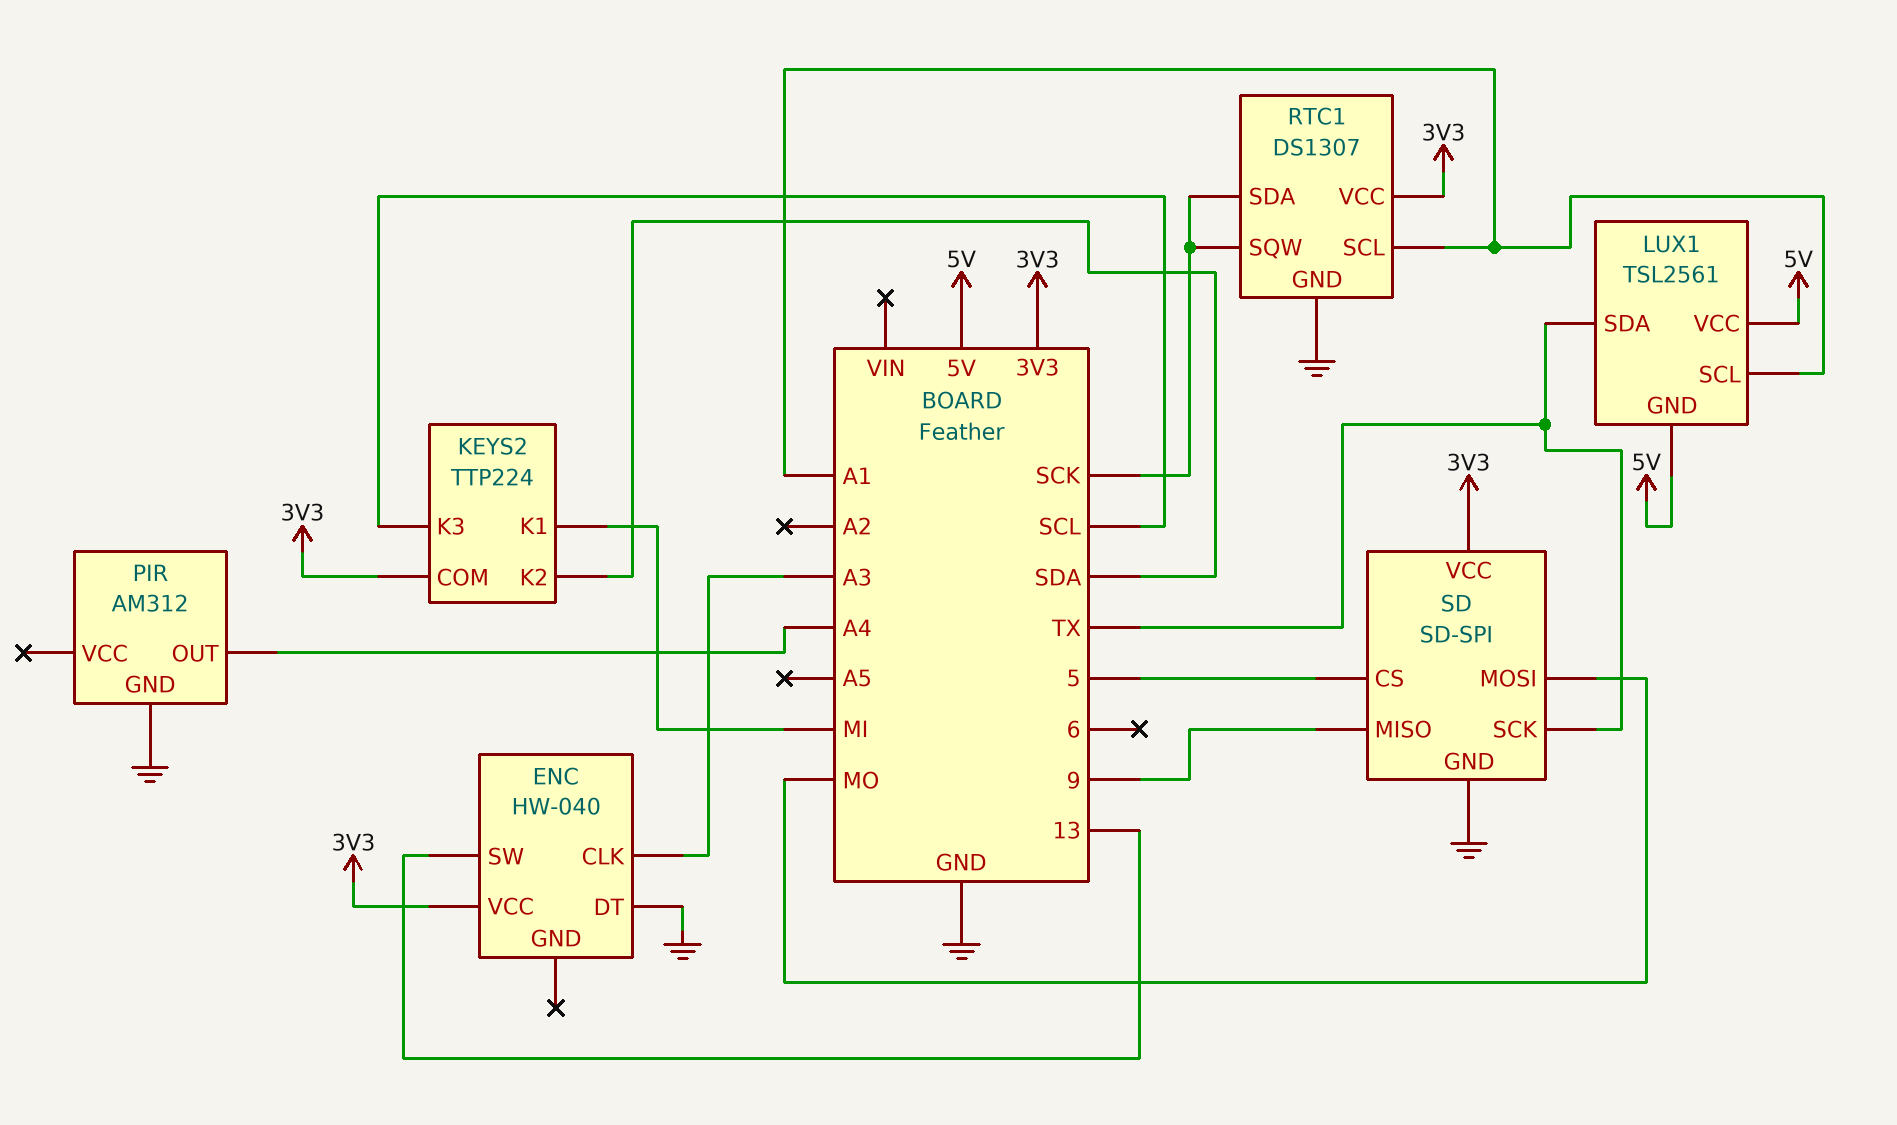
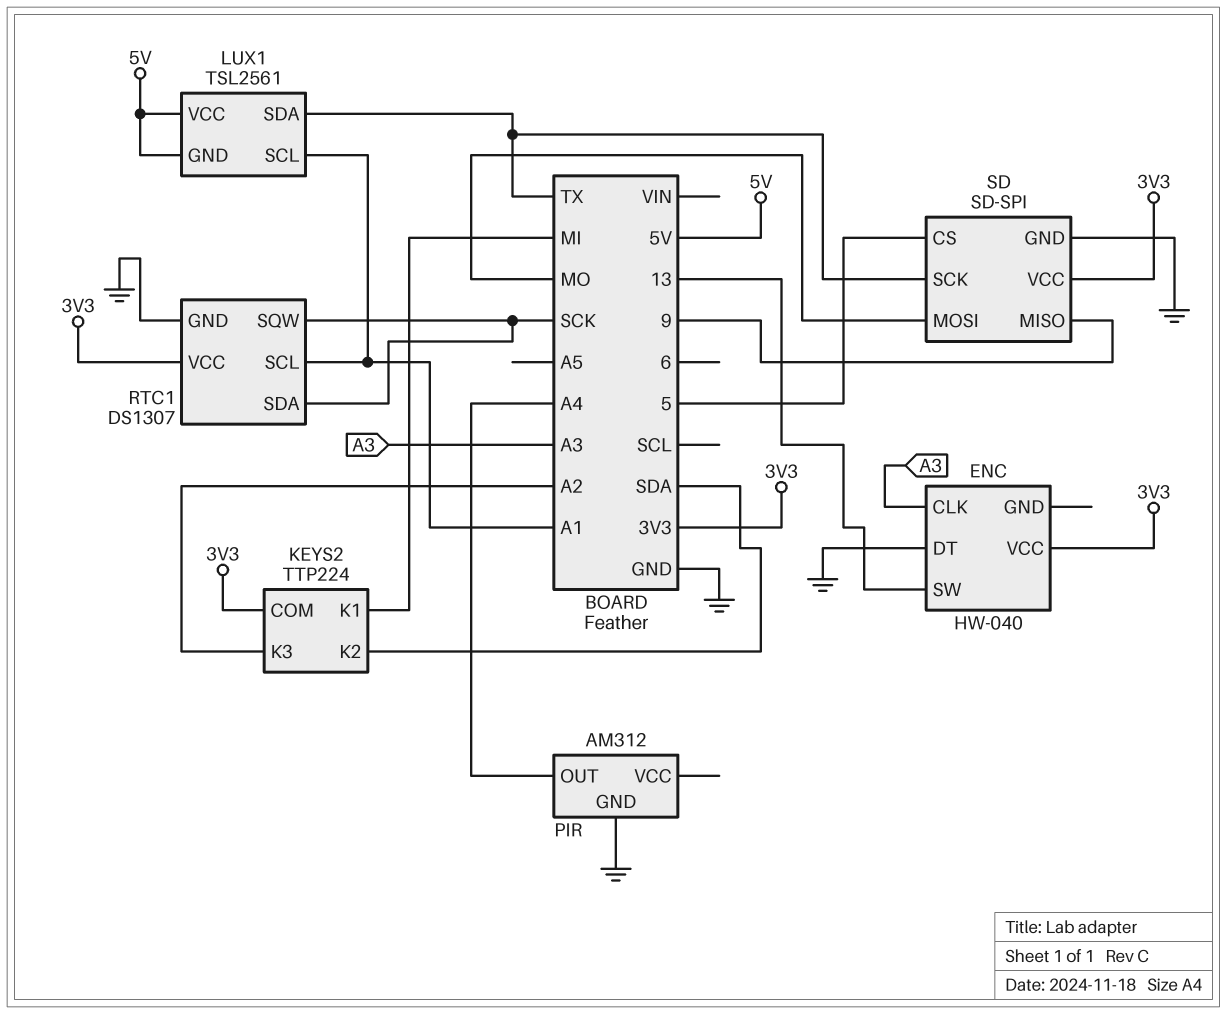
KEYS2 pin K3: SCL -> A2

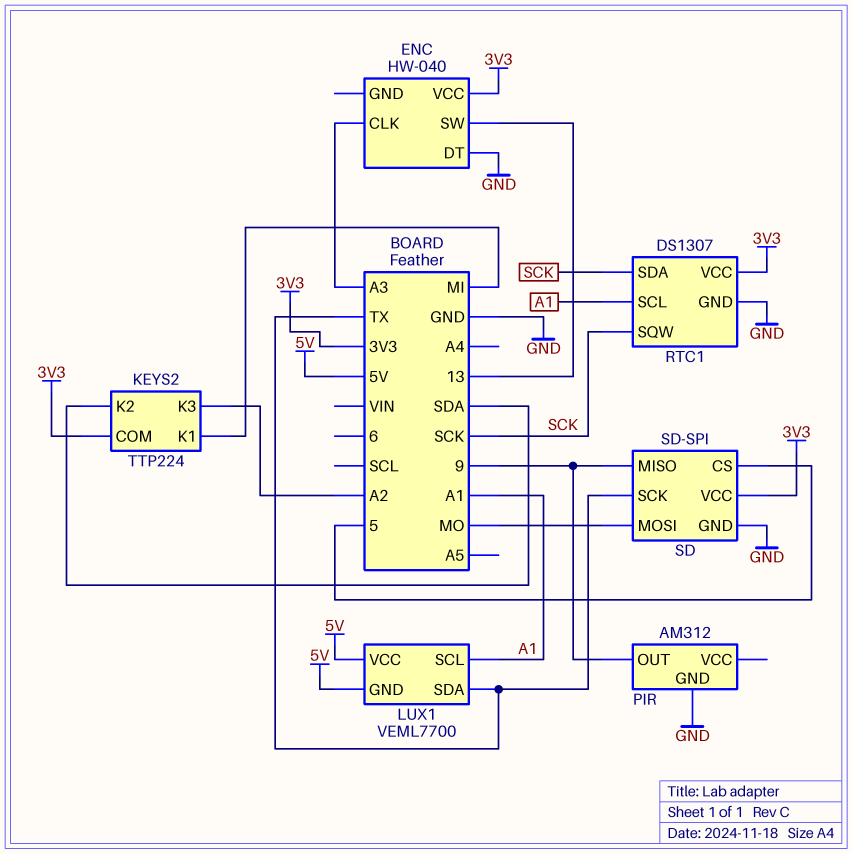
LUX1: TSL2561 -> VEML7700
PIR pin OUT: A4 -> 9

